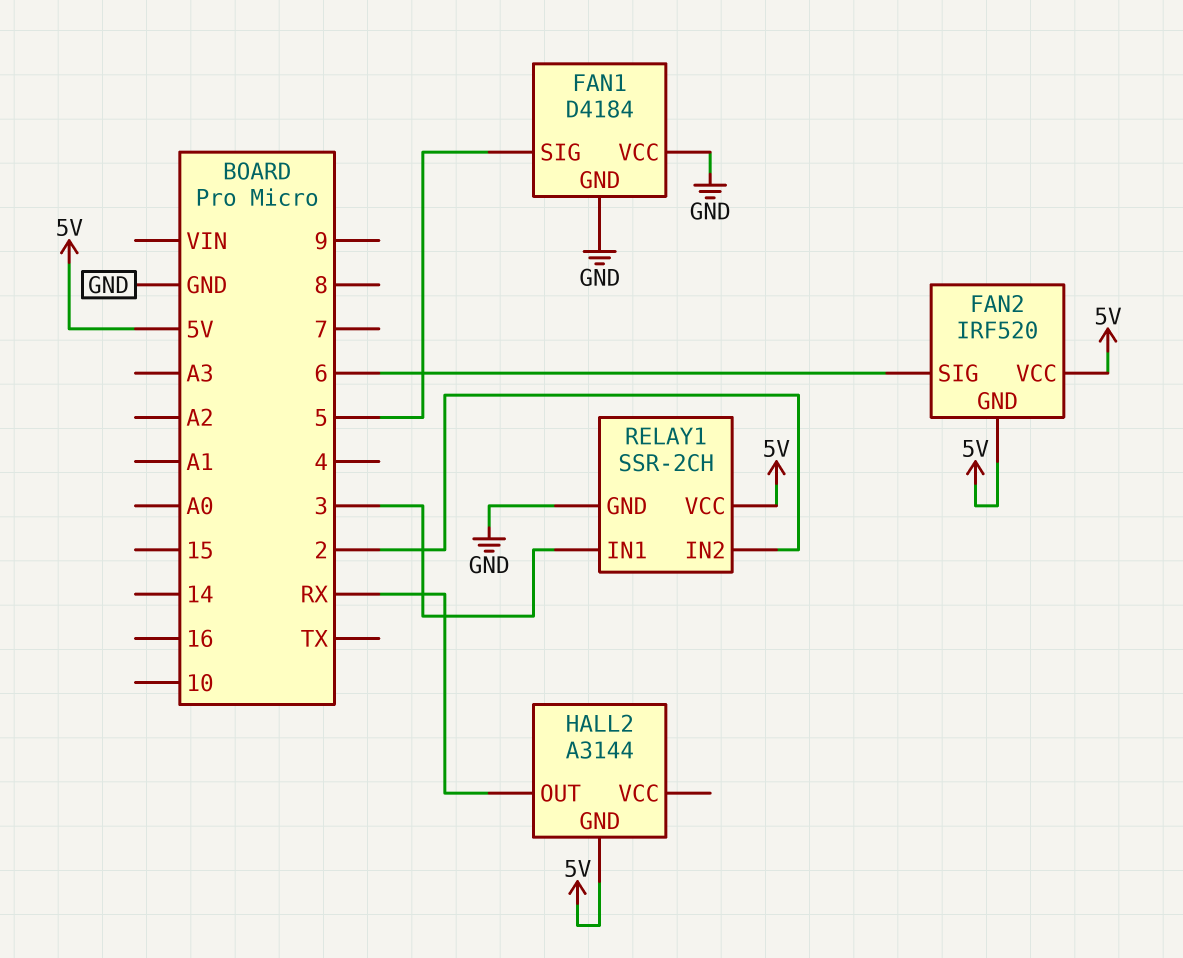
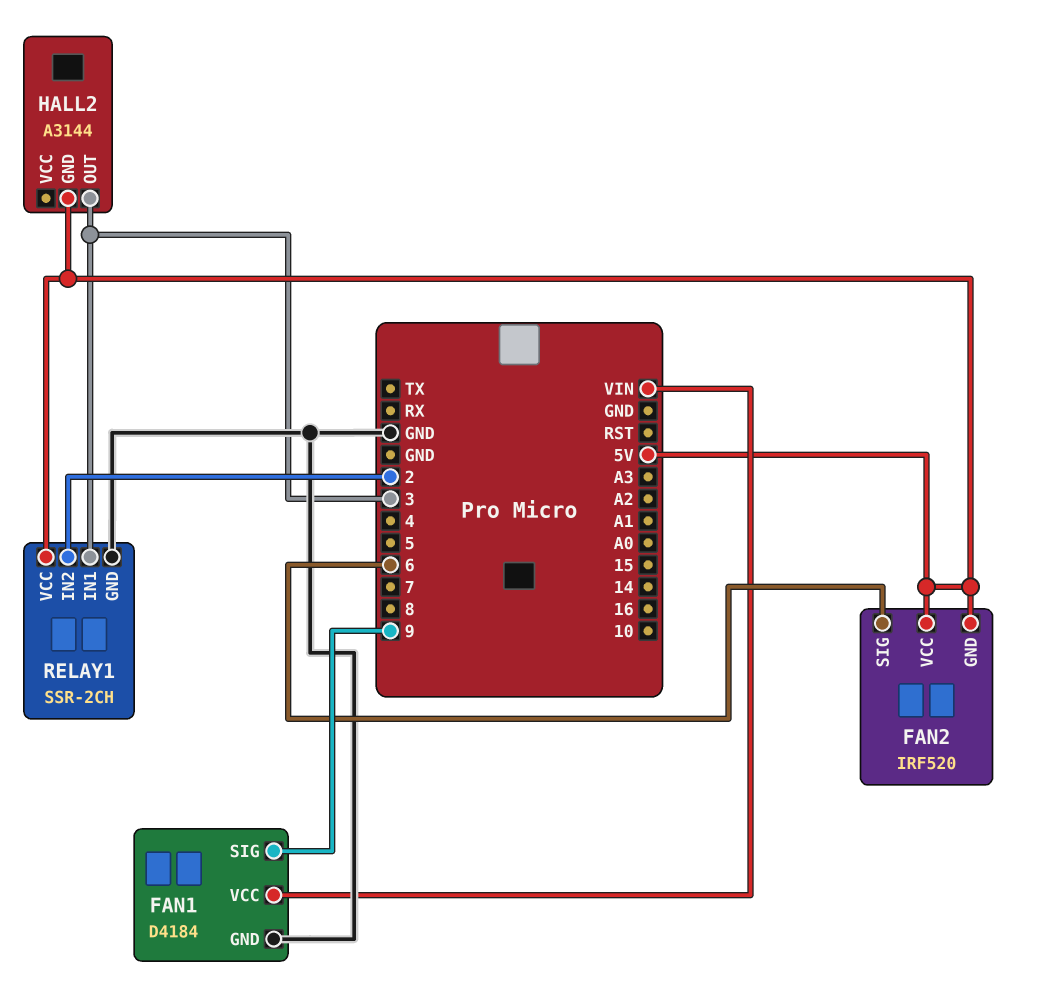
FAN1 pin SIG: 5 -> 9
FAN1 pin VCC: GND -> VIN
HALL2 pin OUT: RX -> 3

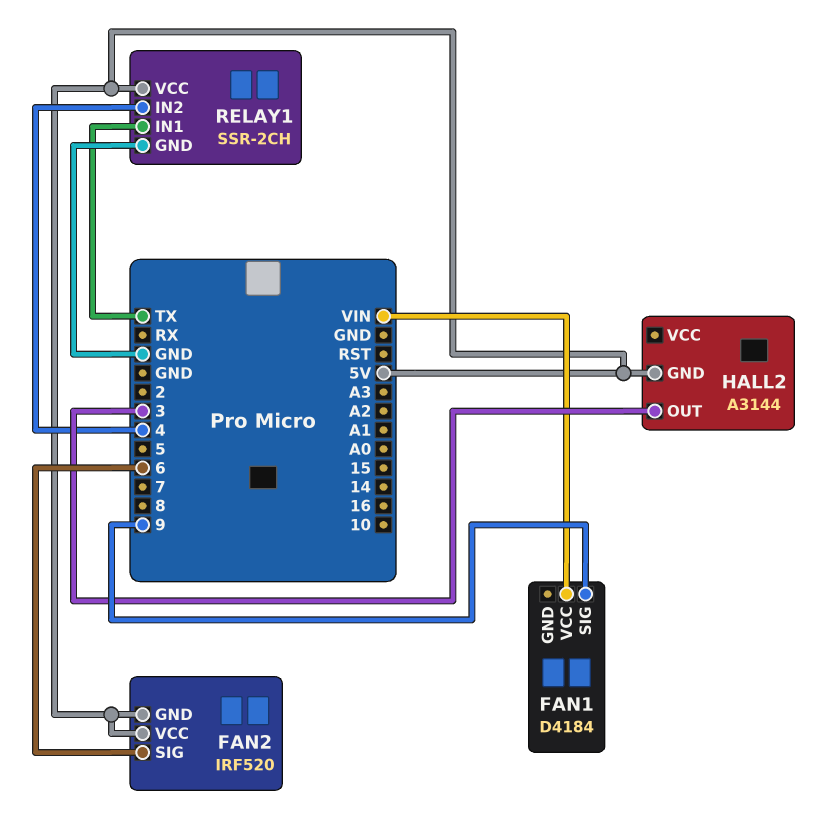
FAN1 pin GND: GND -> none
RELAY1 pin IN1: 3 -> TX
RELAY1 pin IN2: 2 -> 4

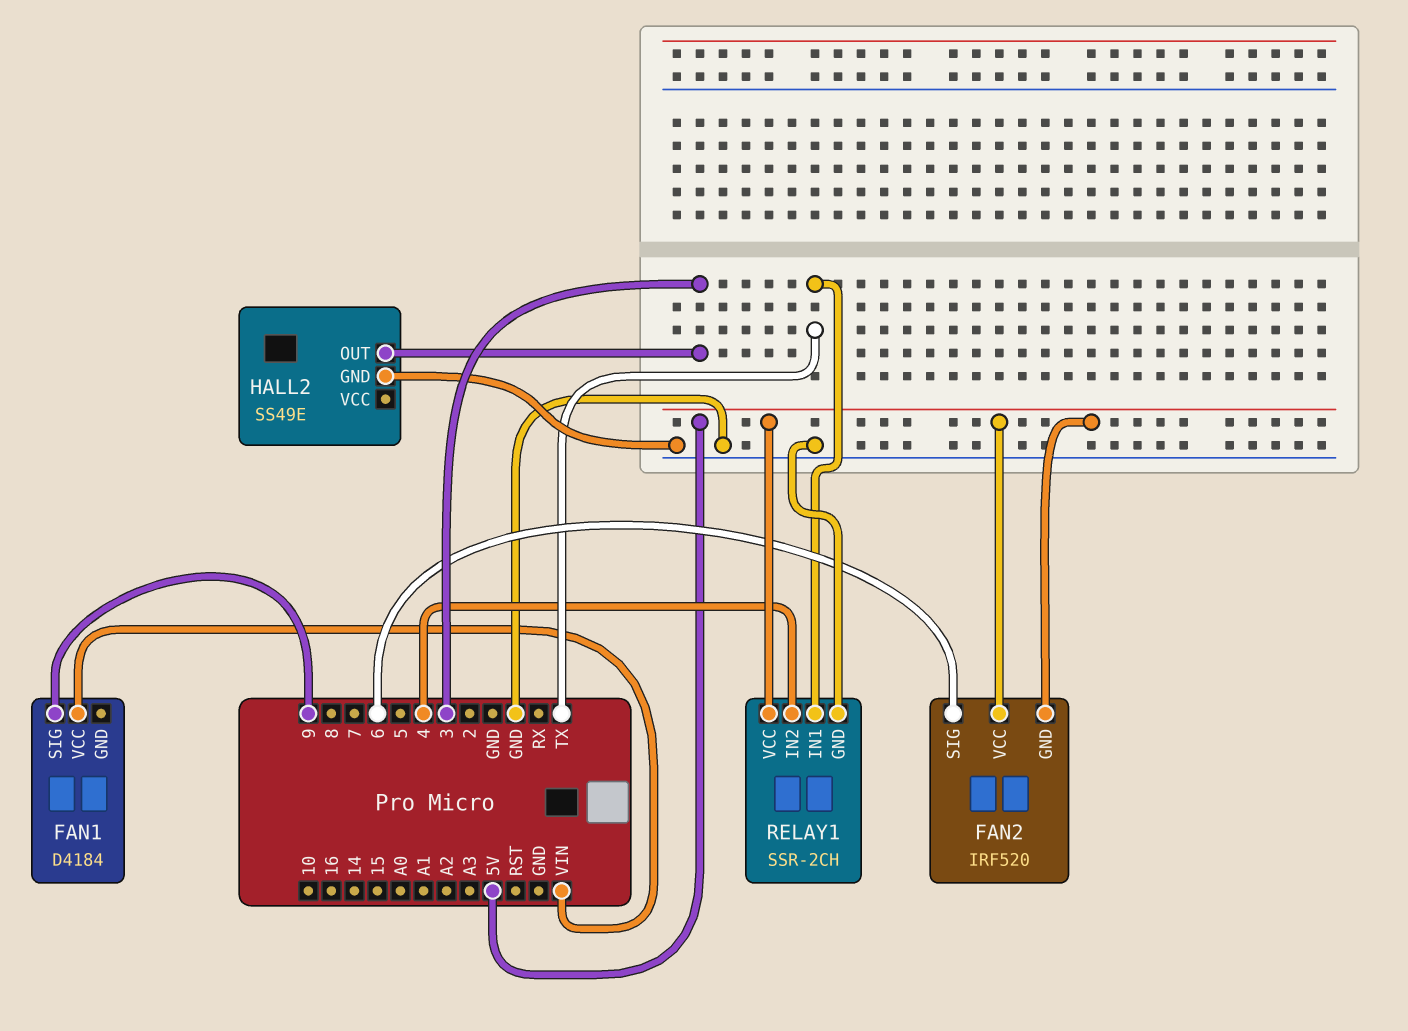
HALL2: A3144 -> SS49E
HALL2 pin GND: 5V -> GND

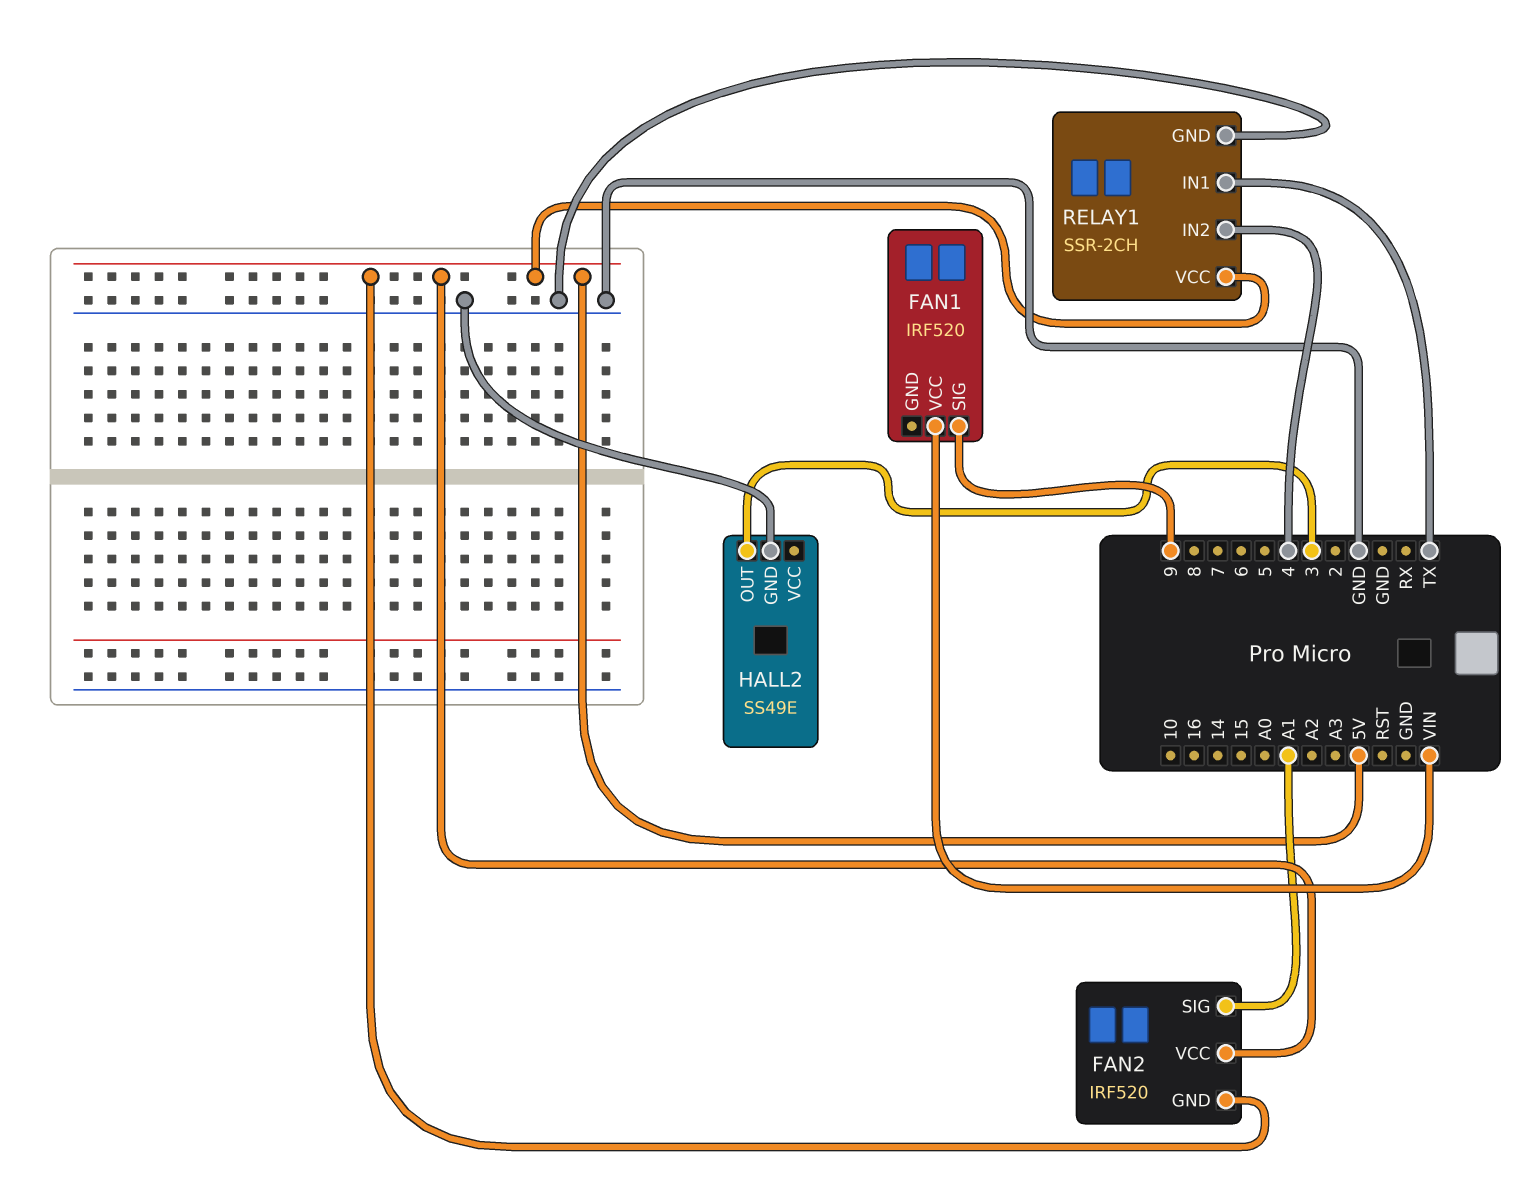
FAN1: D4184 -> IRF520
FAN2 pin SIG: 6 -> A1

